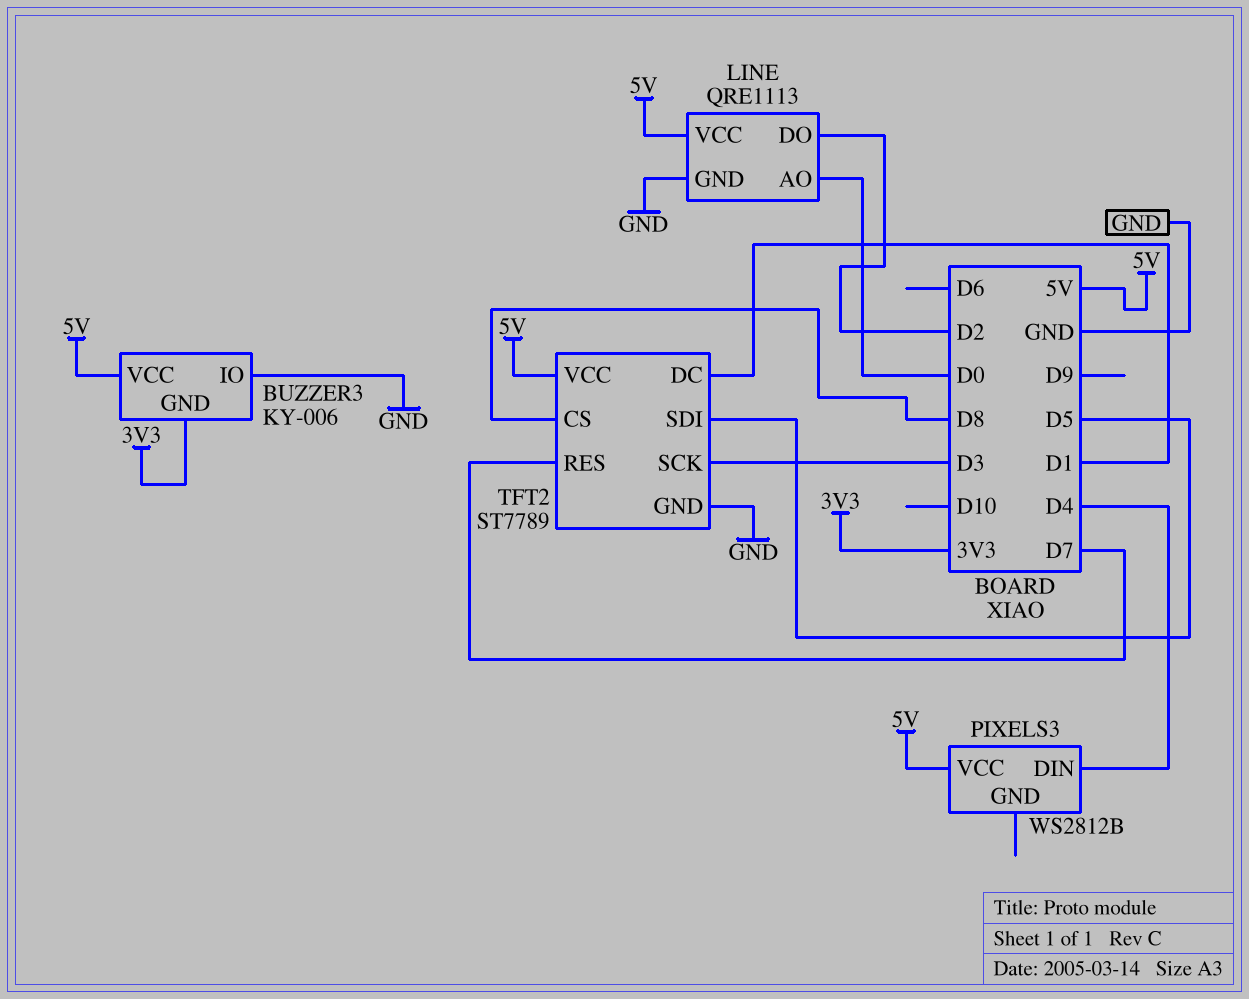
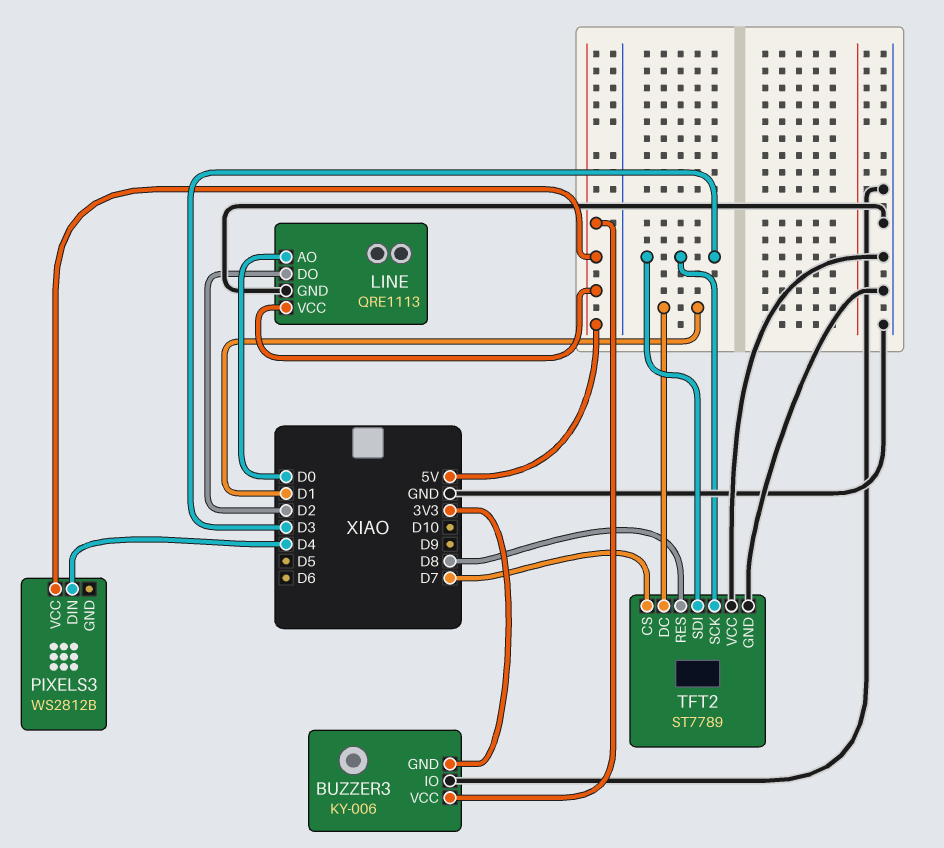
TFT2 pin CS: D8 -> D7
TFT2 pin RES: D7 -> D8
TFT2 pin SDI: D5 -> D3
TFT2 pin VCC: 5V -> GND

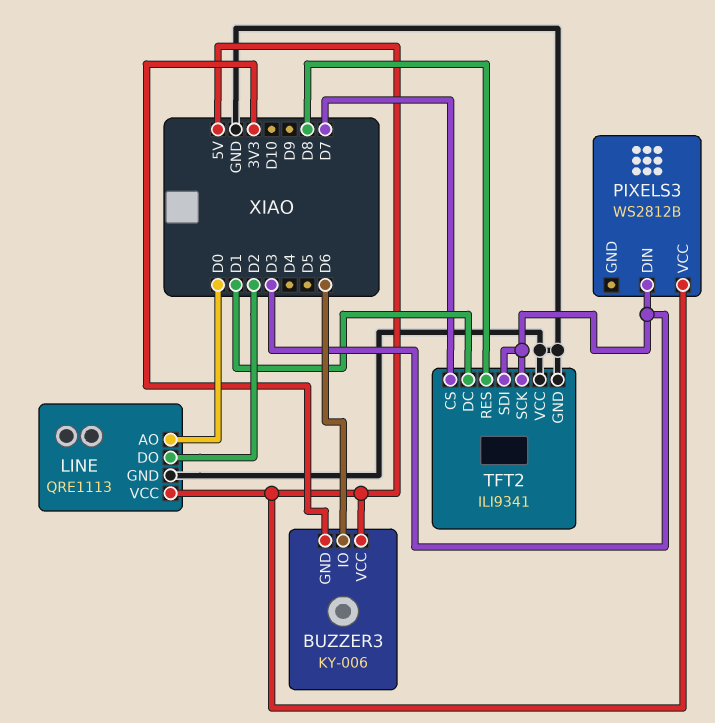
BUZZER3 pin IO: GND -> D6
PIXELS3 pin DIN: D4 -> D3
TFT2: ST7789 -> ILI9341

